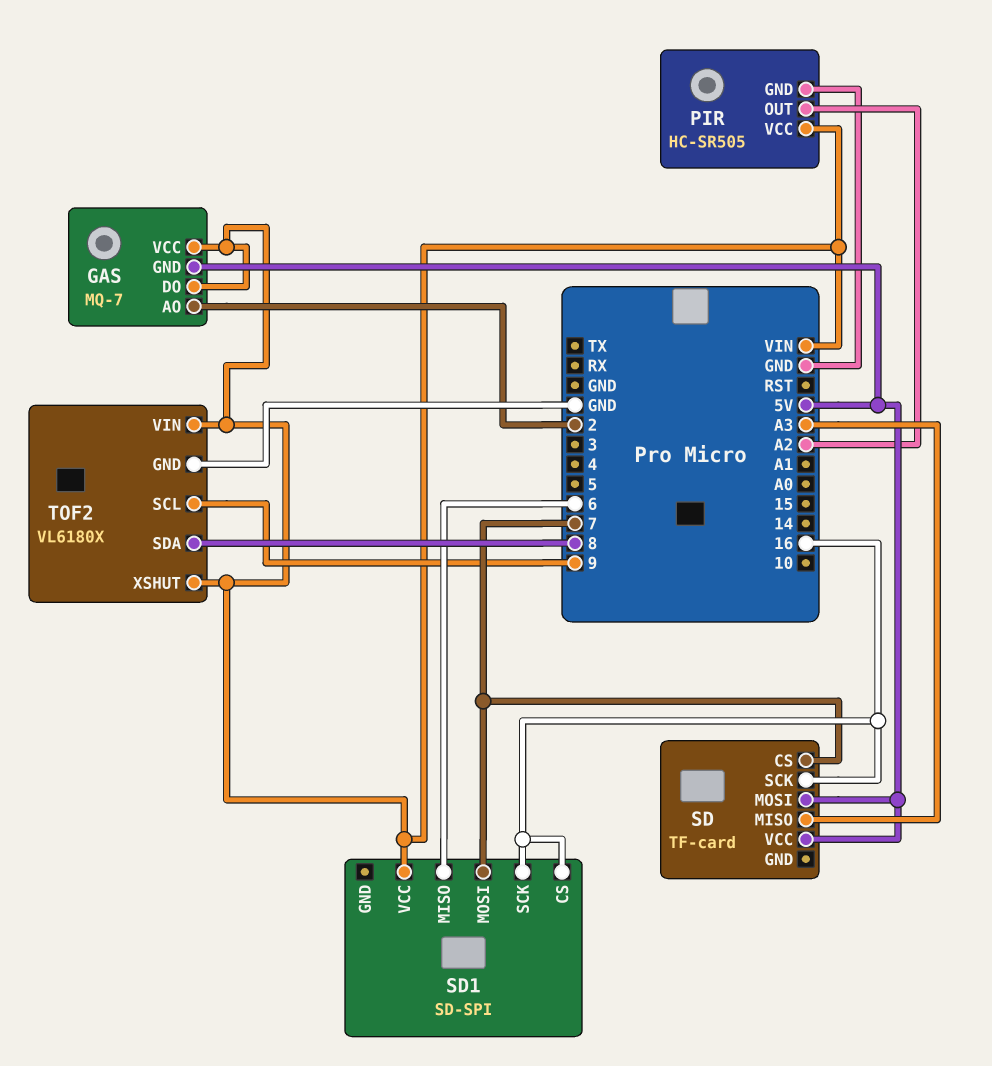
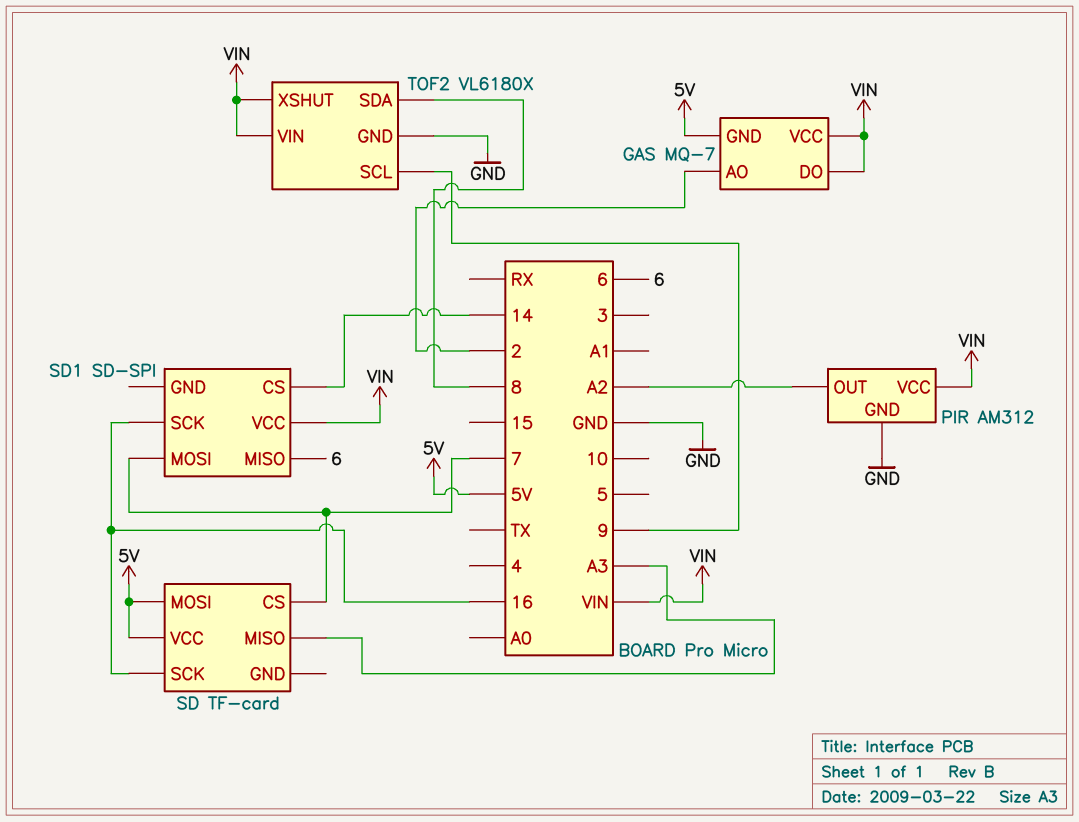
PIR: HC-SR505 -> AM312
SD1 pin CS: 16 -> 14

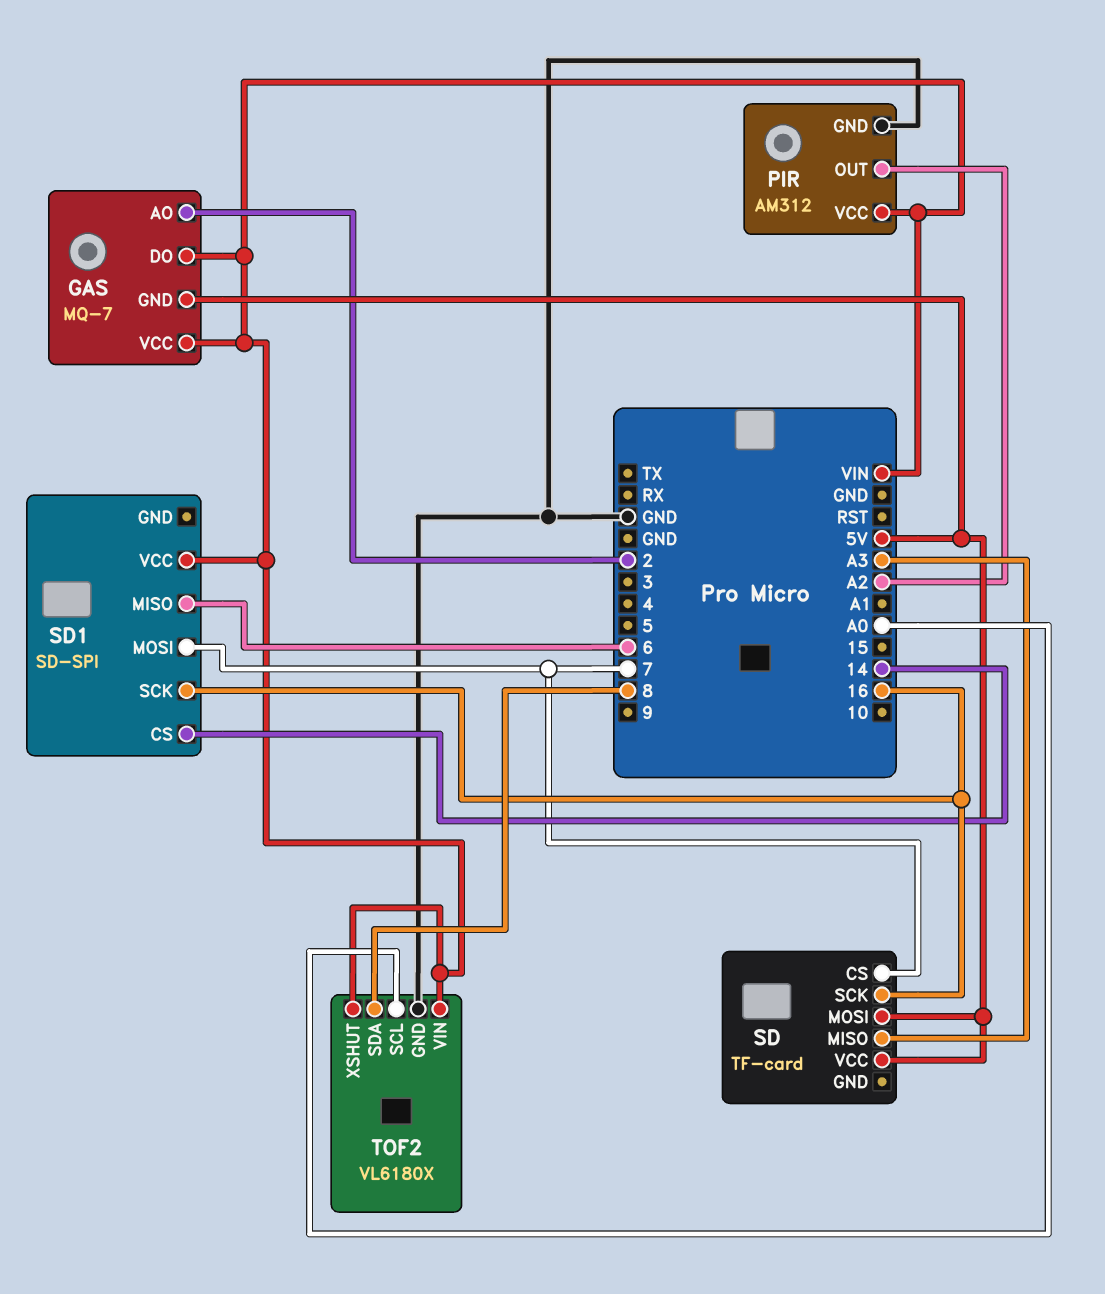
TOF2 pin SCL: 9 -> A0

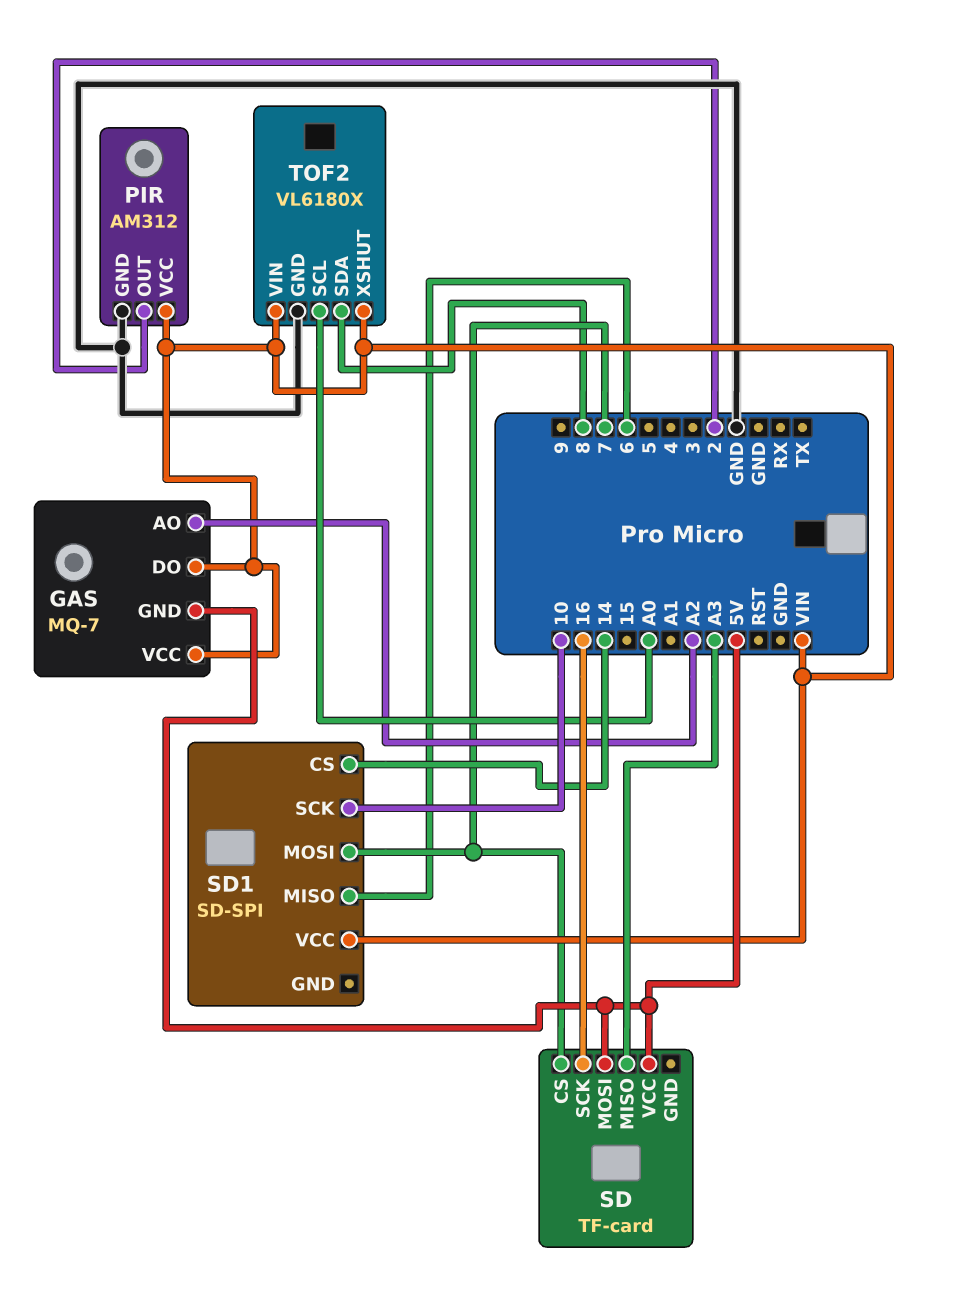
GAS pin AO: 2 -> A2
PIR pin OUT: A2 -> 2
SD1 pin SCK: 16 -> 10

